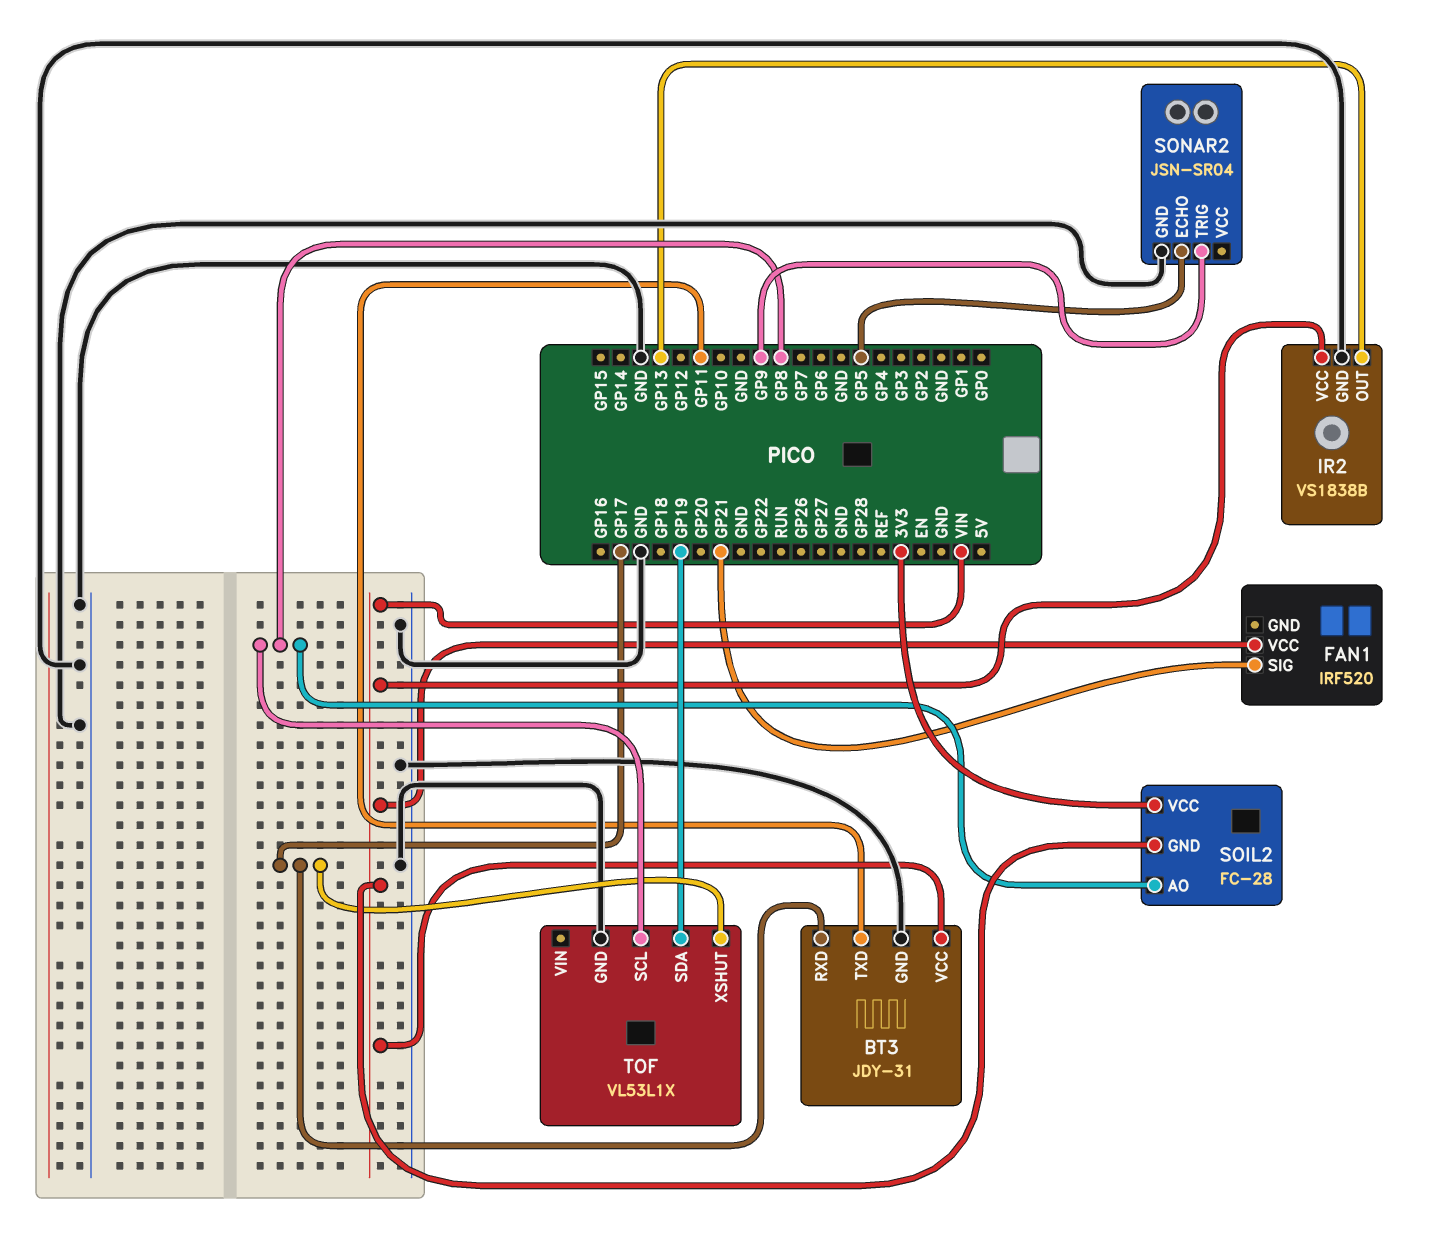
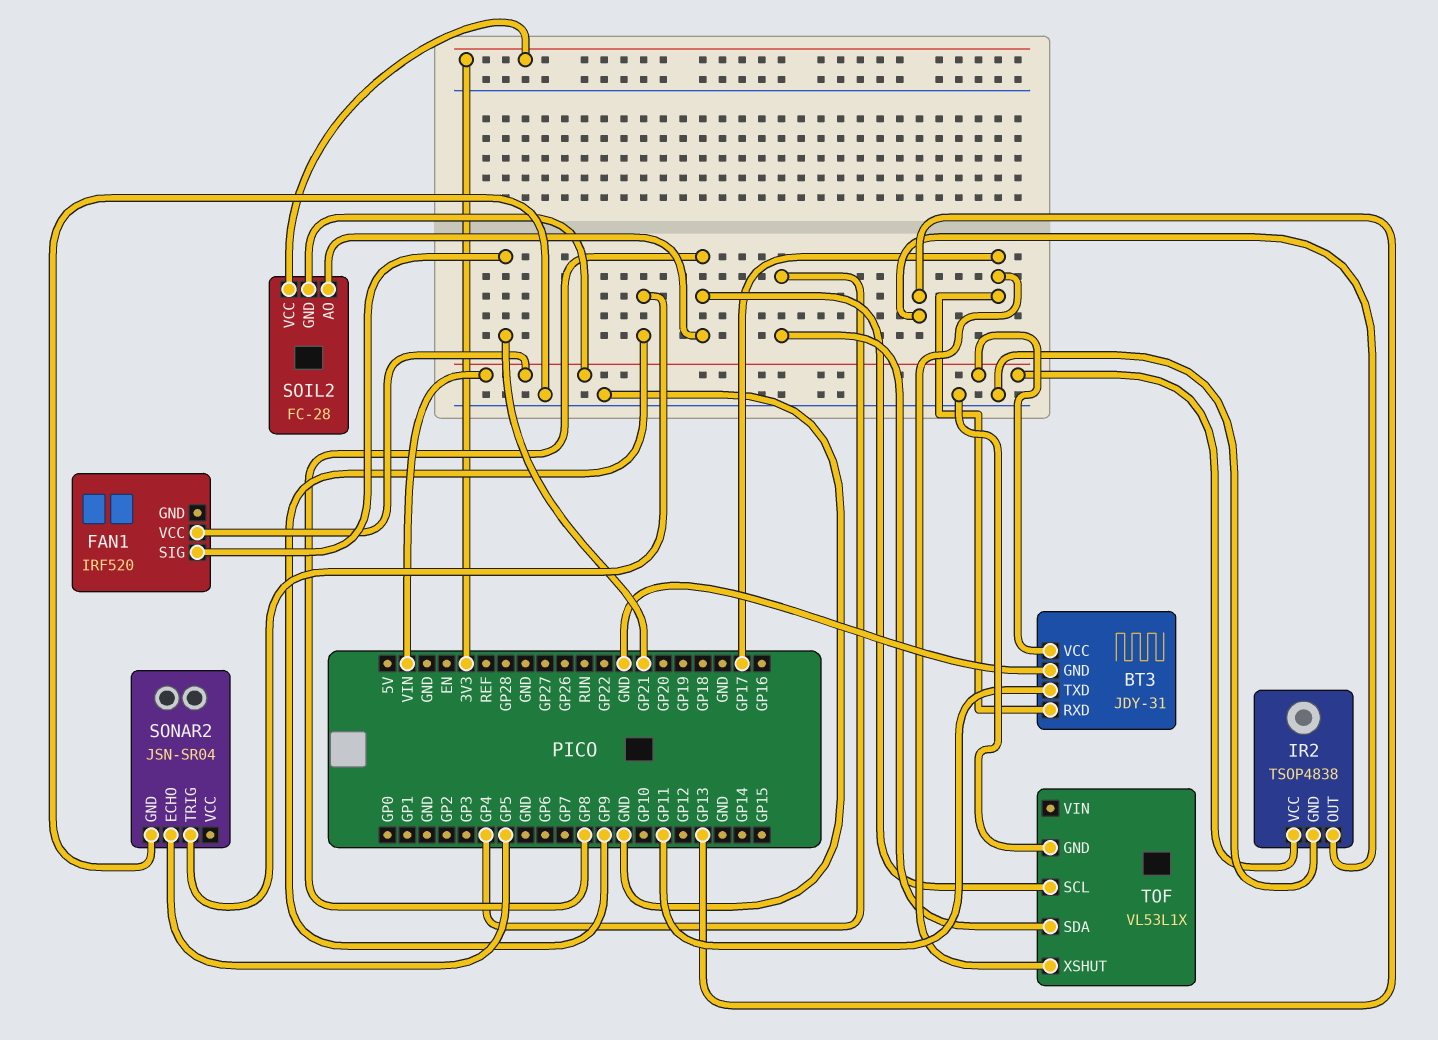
IR2: VS1838B -> TSOP4838
TOF pin SDA: GP19 -> GP4

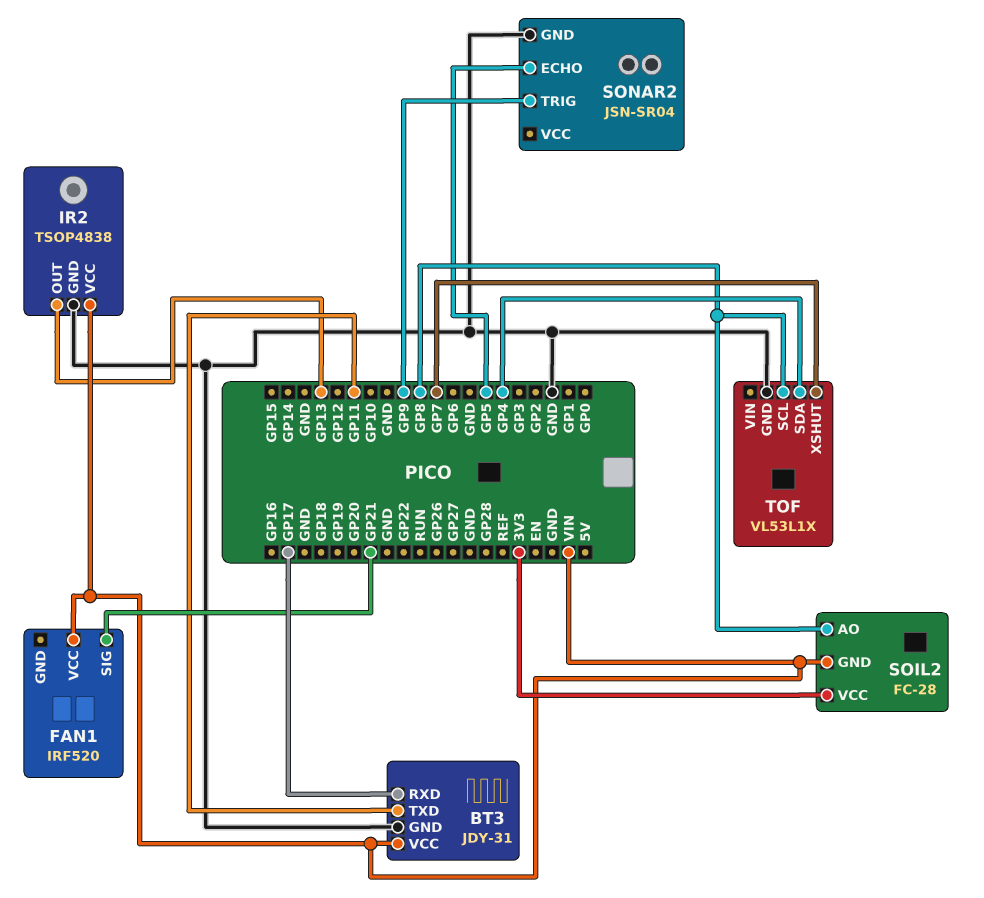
TOF pin XSHUT: GP17 -> GP7

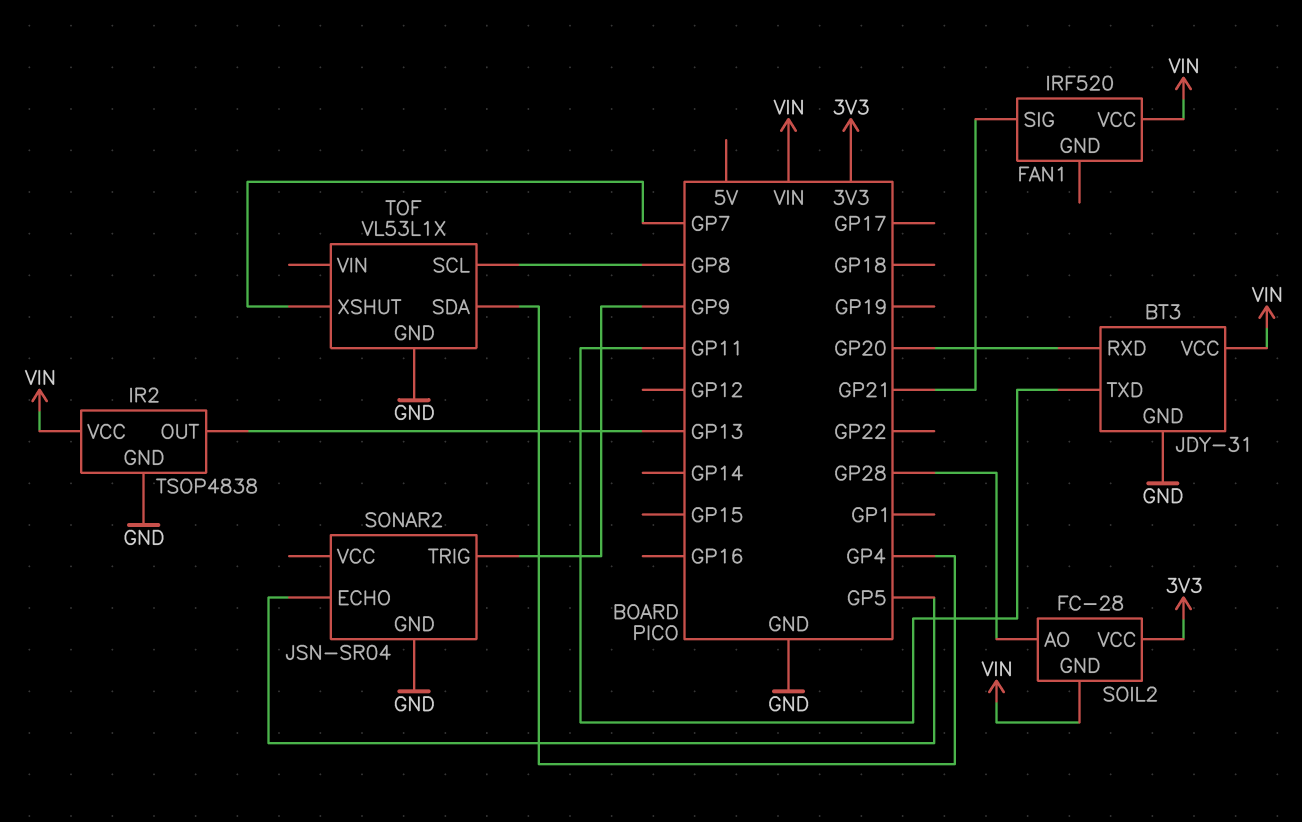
BT3 pin RXD: GP17 -> GP20
SOIL2 pin AO: GP8 -> GP28

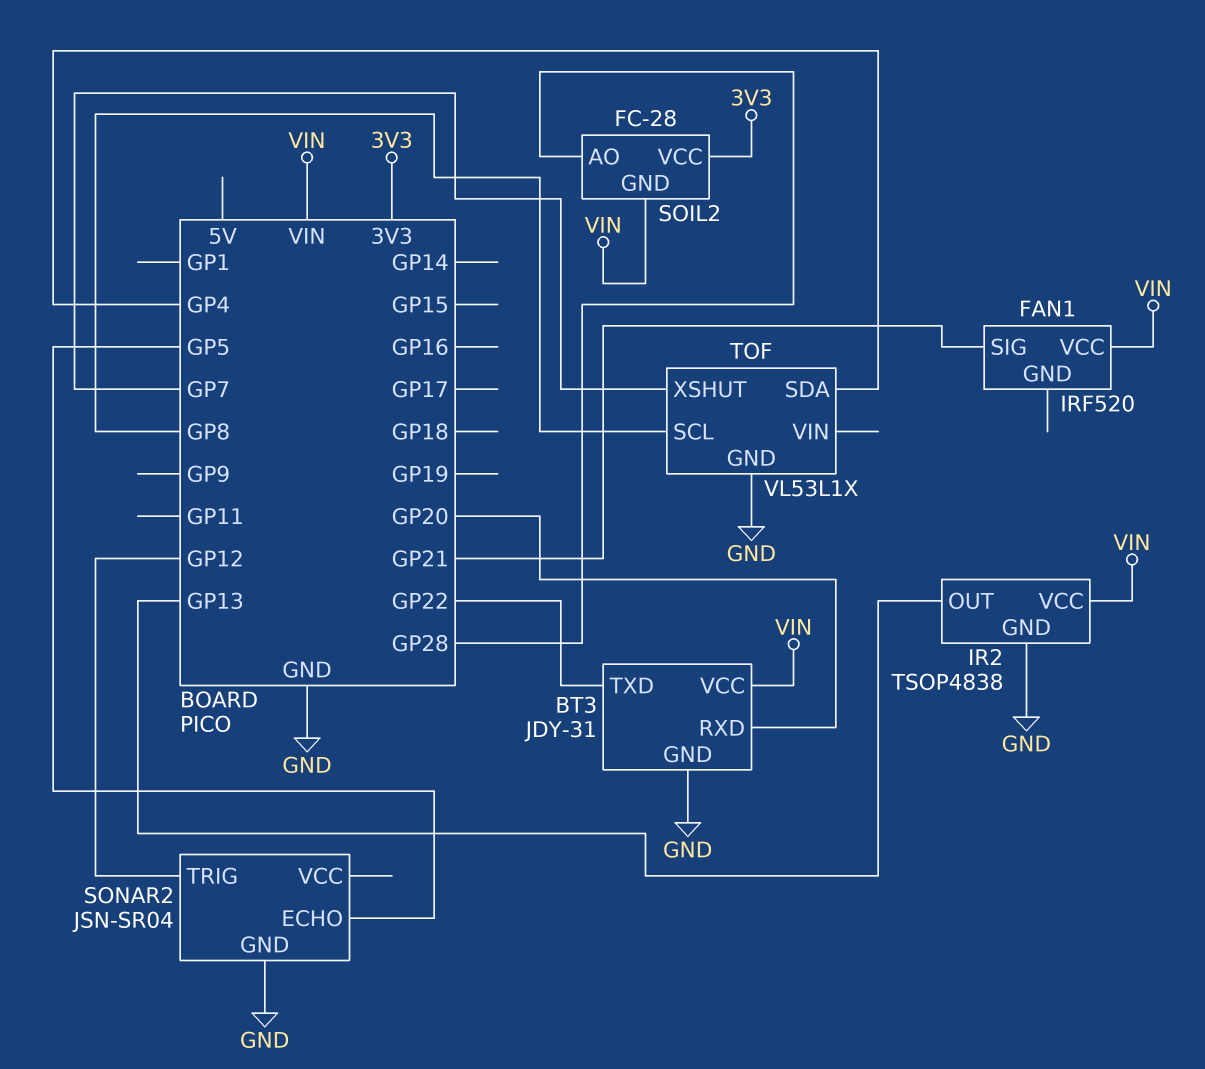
BT3 pin TXD: GP11 -> GP22
SONAR2 pin TRIG: GP9 -> GP12

